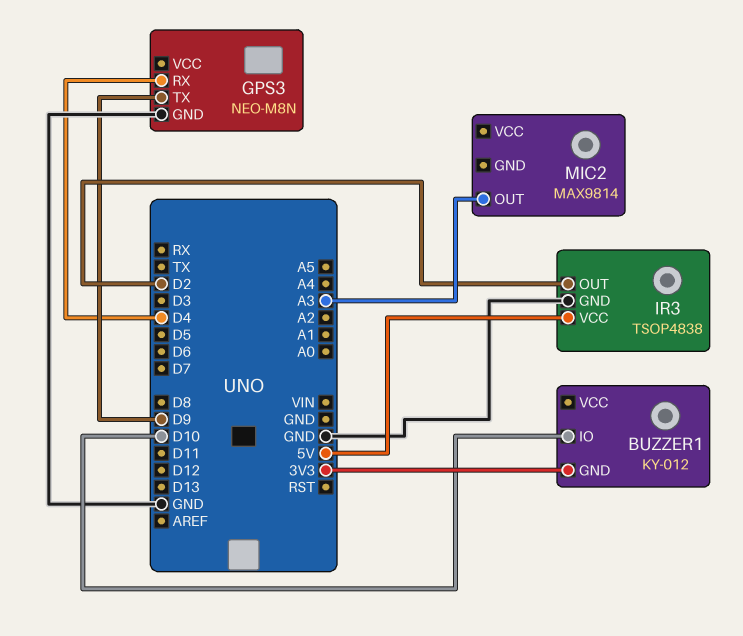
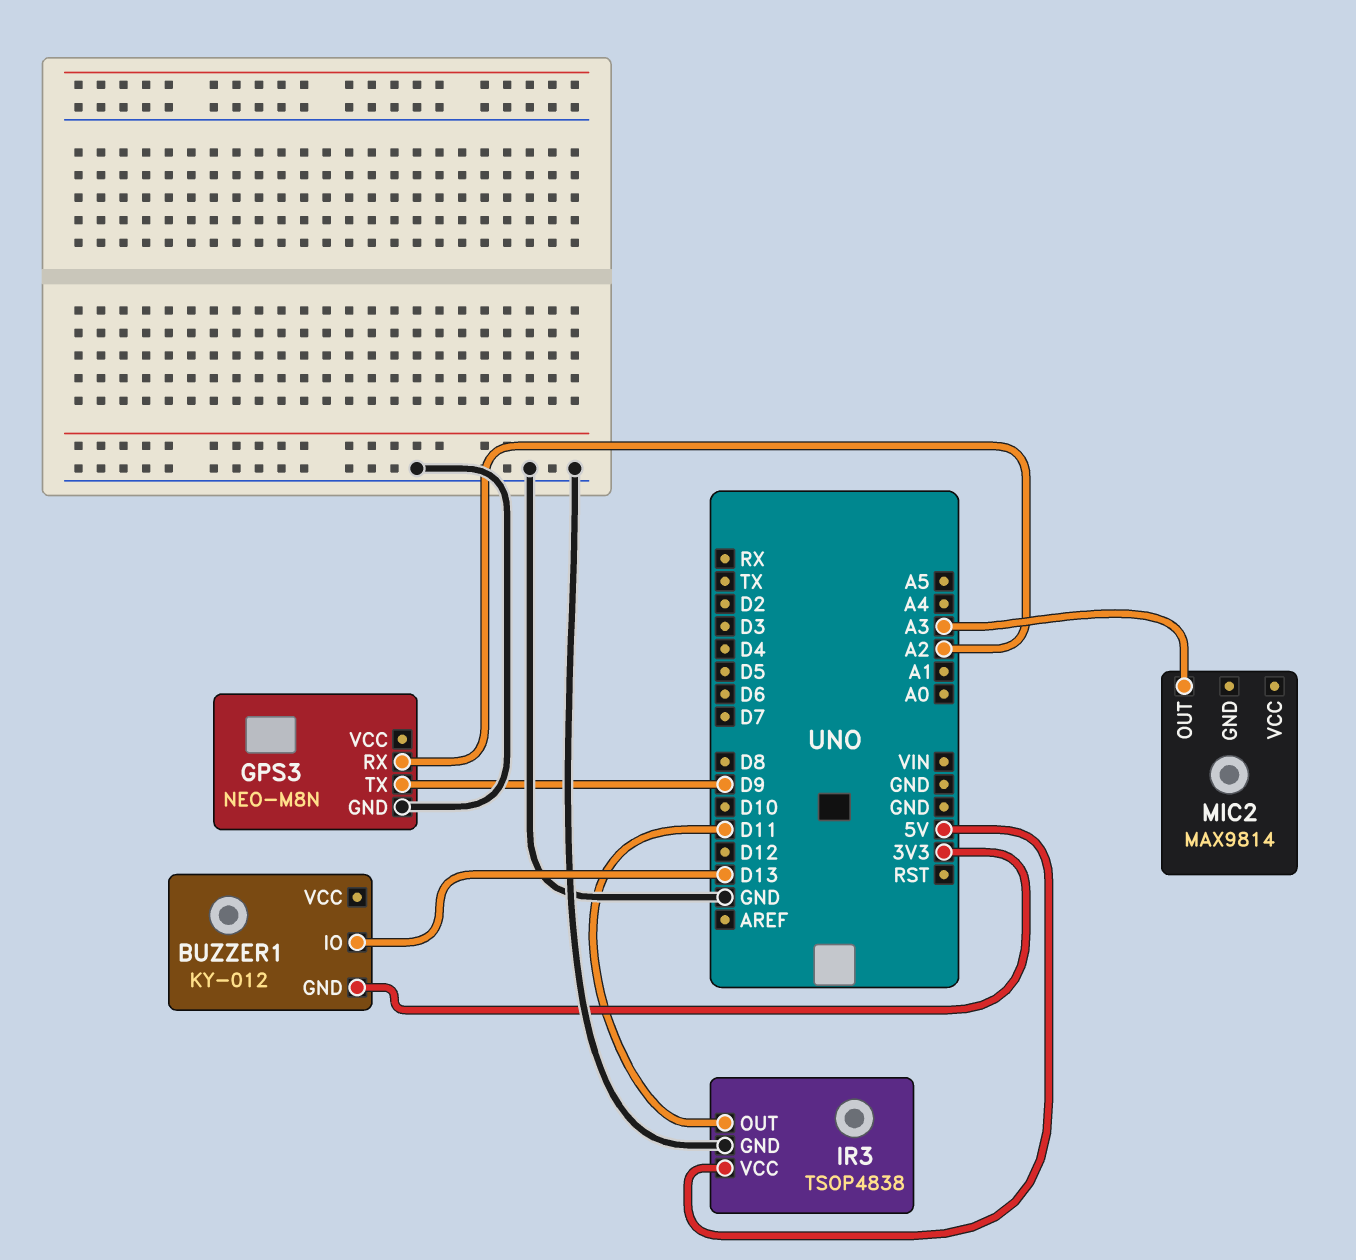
BUZZER1 pin IO: D10 -> D13
GPS3 pin RX: D4 -> A2
IR3 pin OUT: D2 -> D11

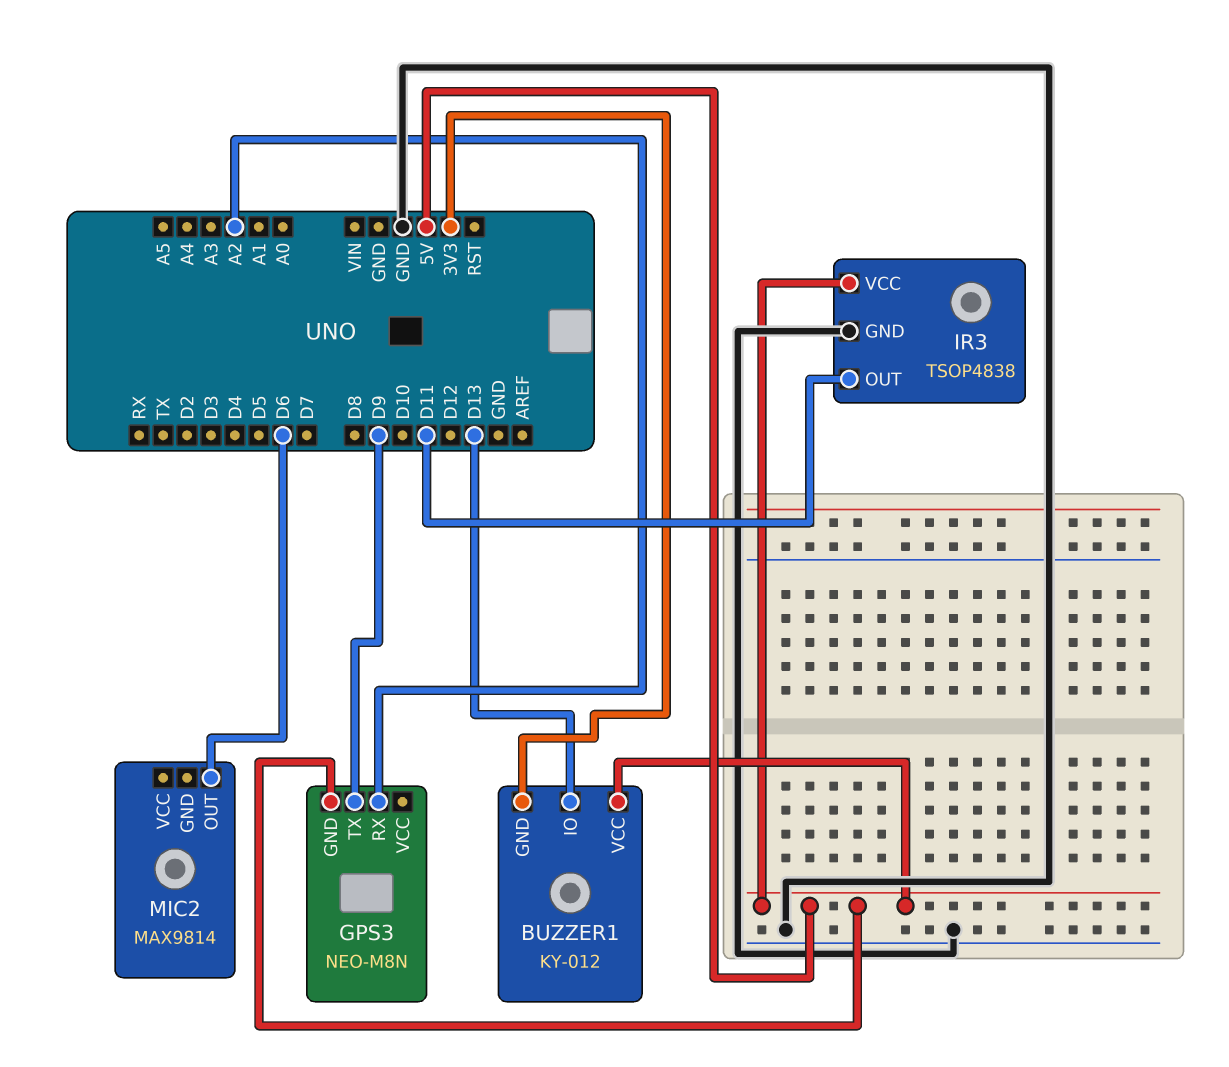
BUZZER1 pin VCC: none -> 5V
GPS3 pin GND: GND -> 5V
MIC2 pin OUT: A3 -> D6

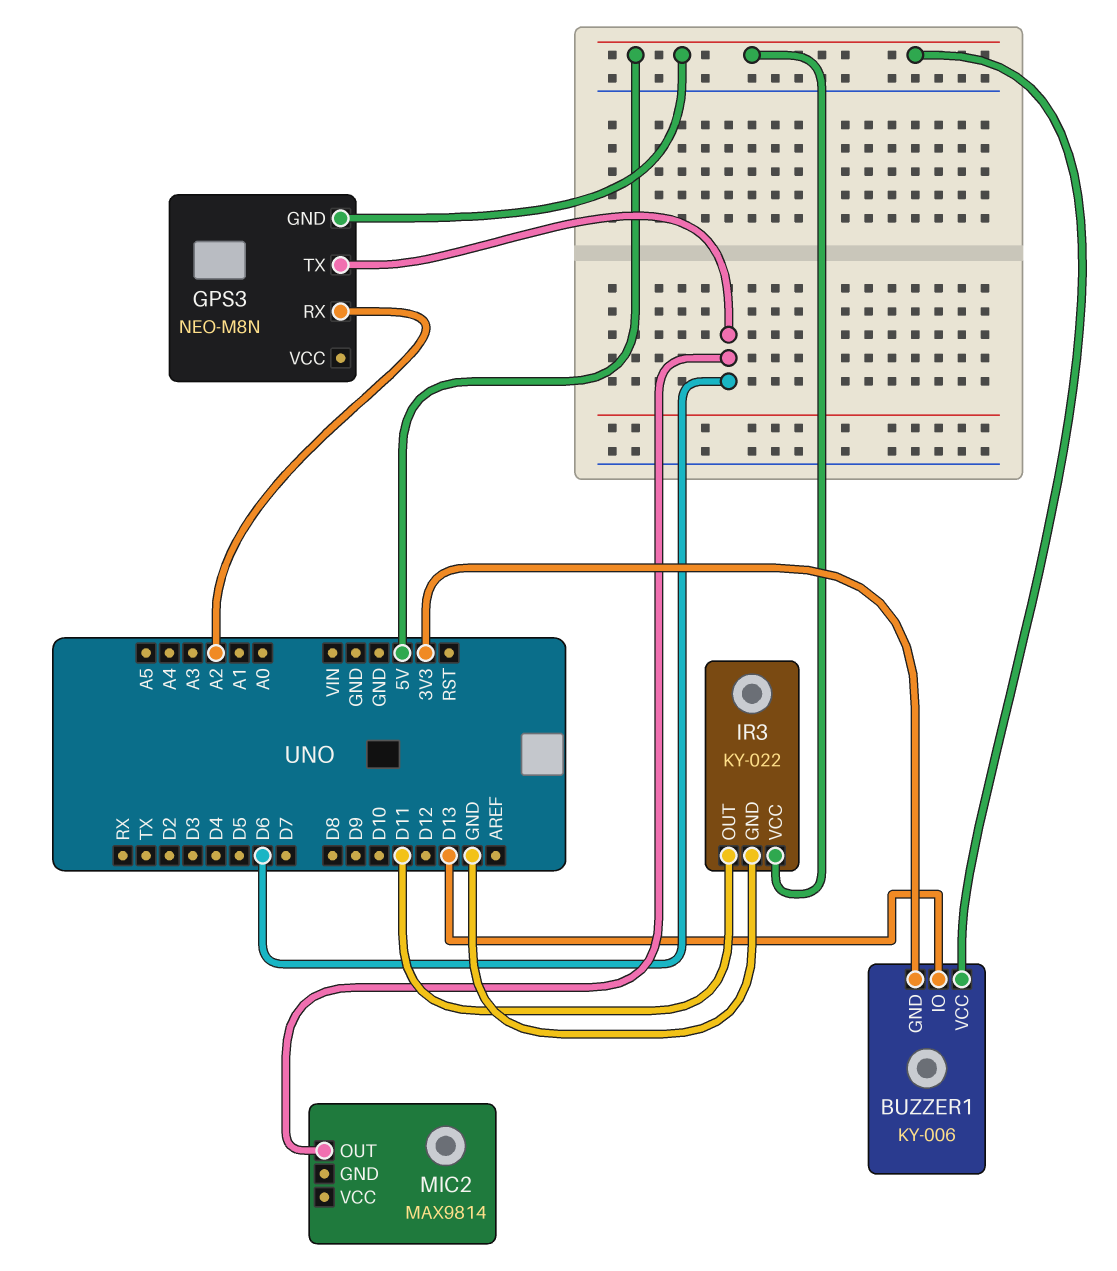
BUZZER1: KY-012 -> KY-006
GPS3 pin TX: D9 -> D6
IR3: TSOP4838 -> KY-022

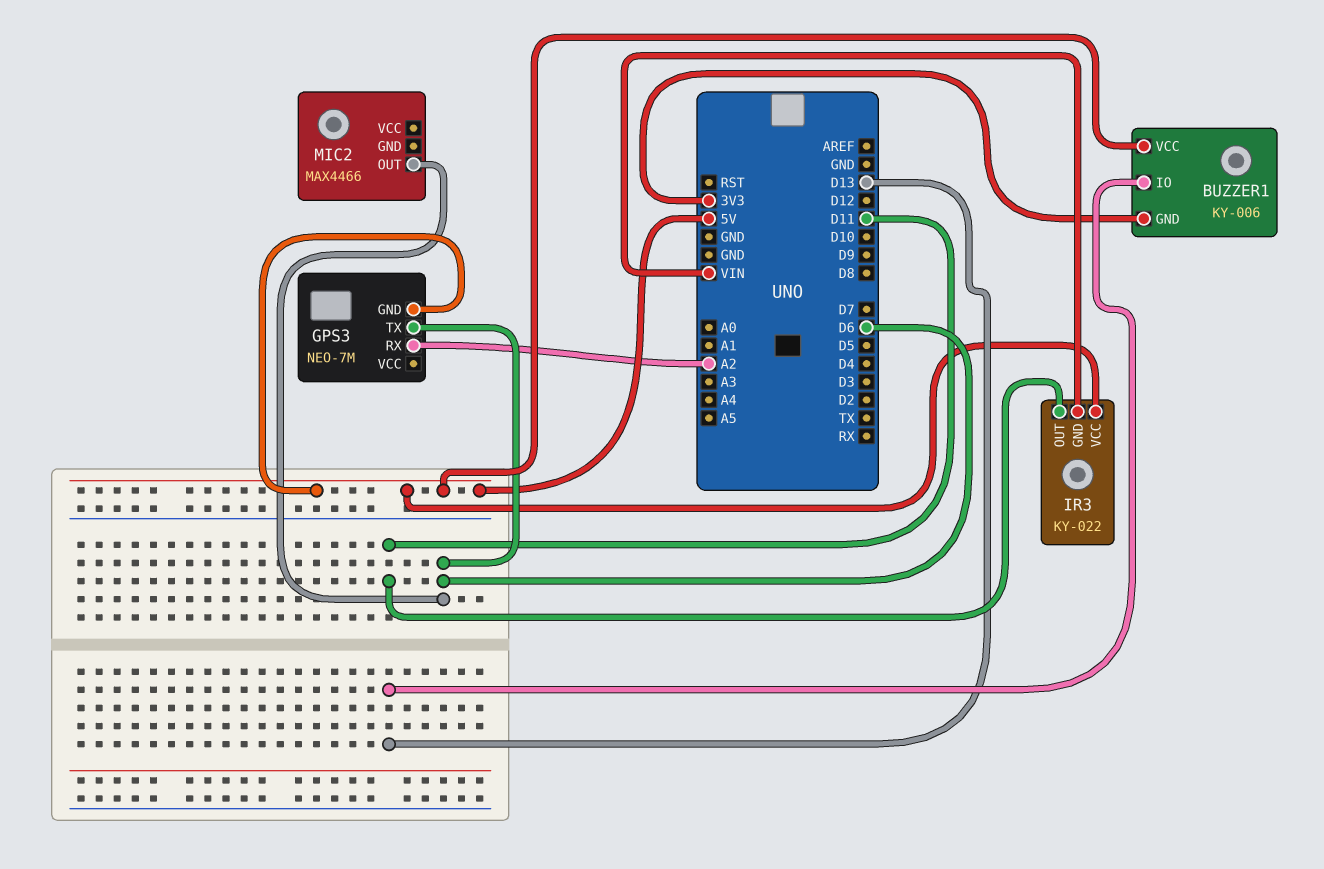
GPS3: NEO-M8N -> NEO-7M
IR3 pin GND: GND -> VIN
MIC2: MAX9814 -> MAX4466

